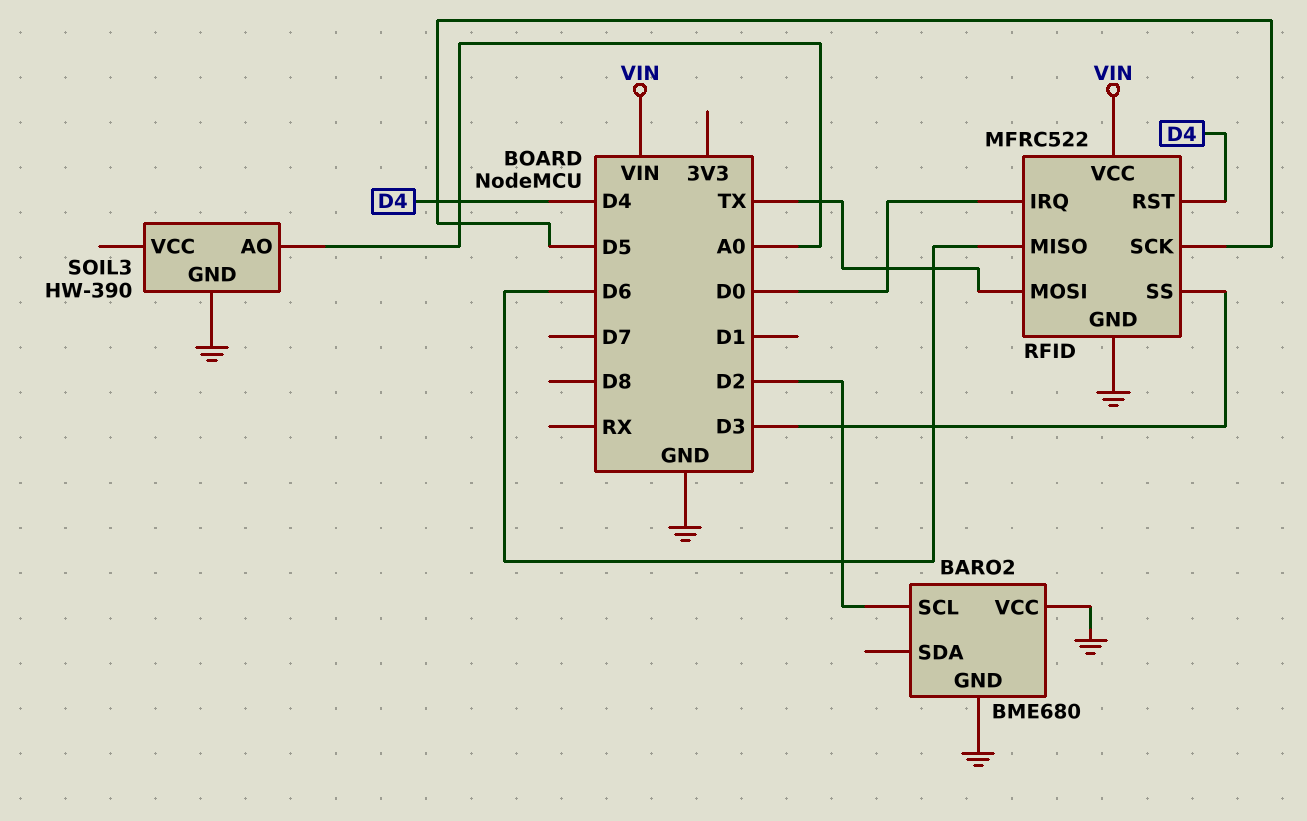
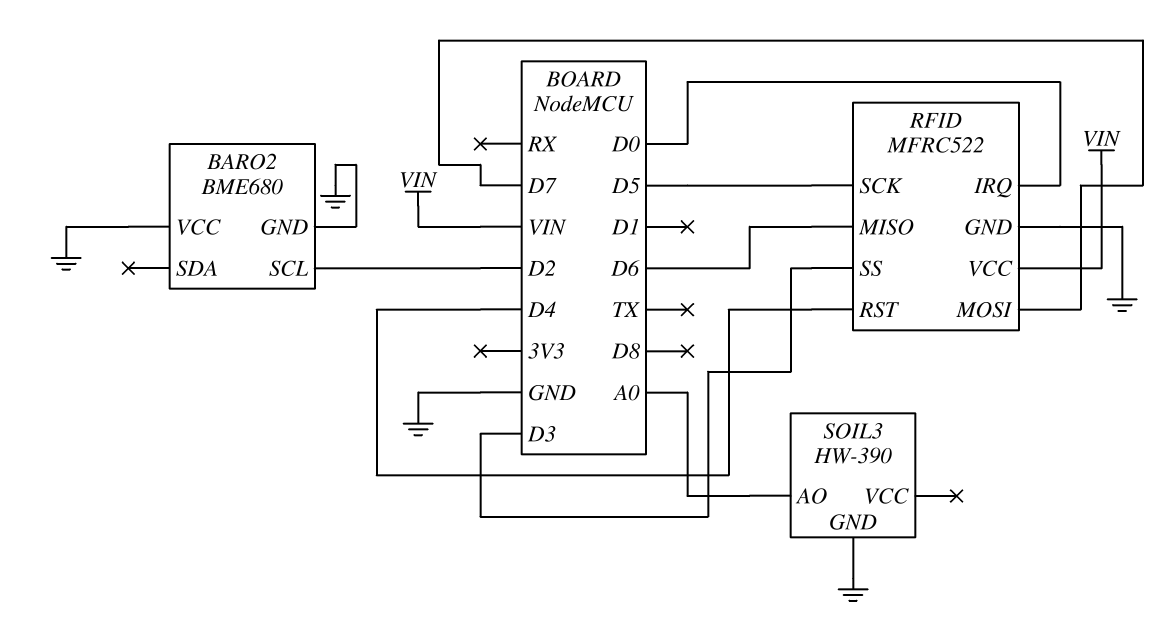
RFID pin MOSI: TX -> D7

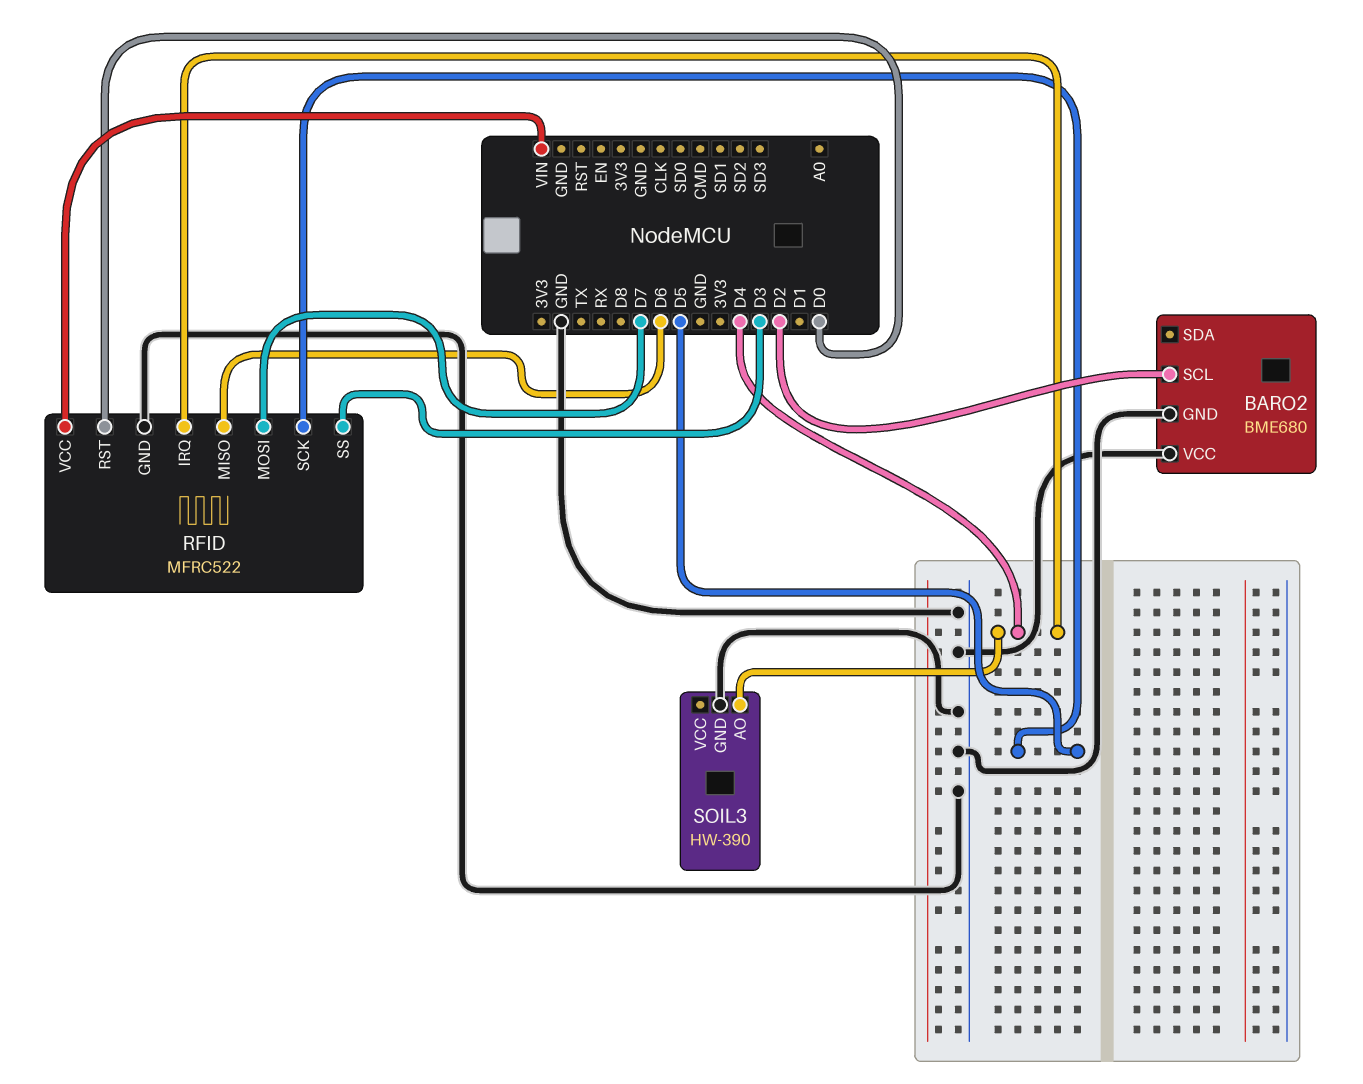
RFID pin IRQ: D0 -> D4
RFID pin RST: D4 -> D0
SOIL3 pin AO: A0 -> D4

